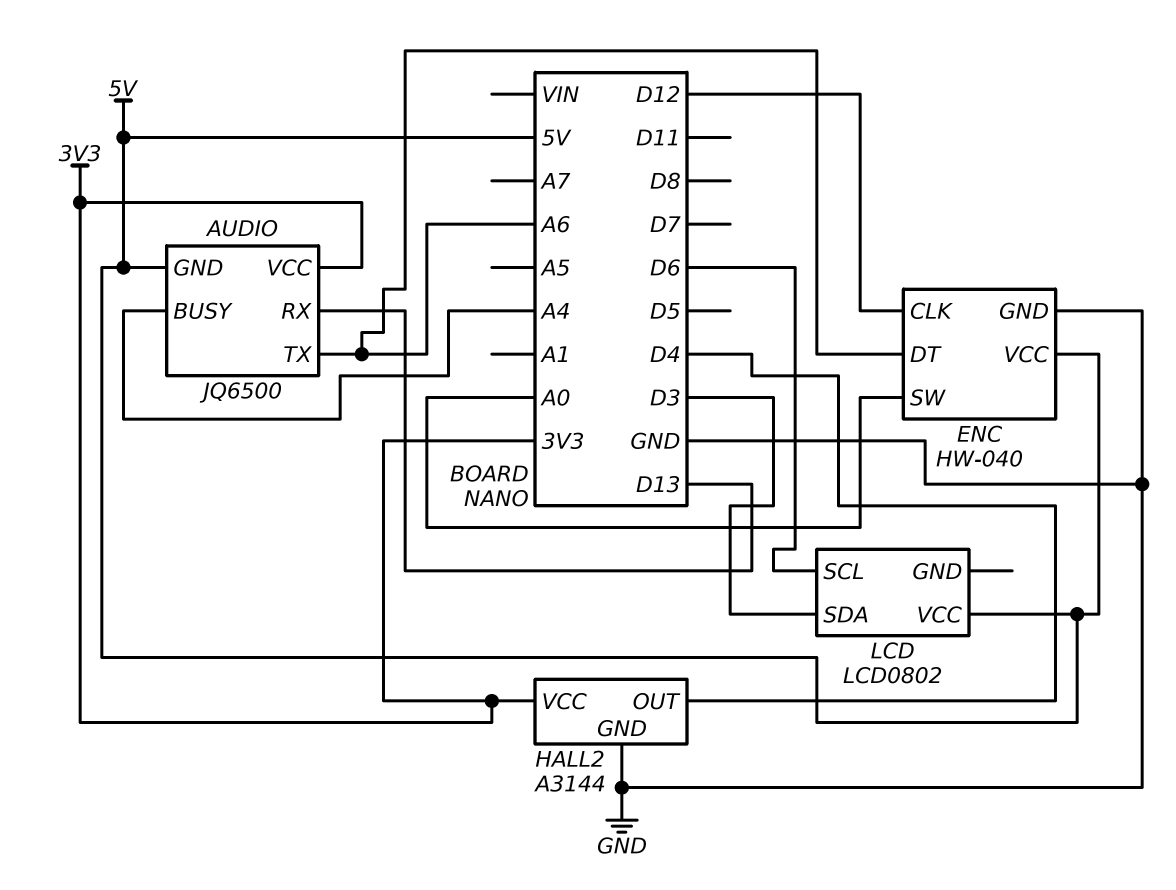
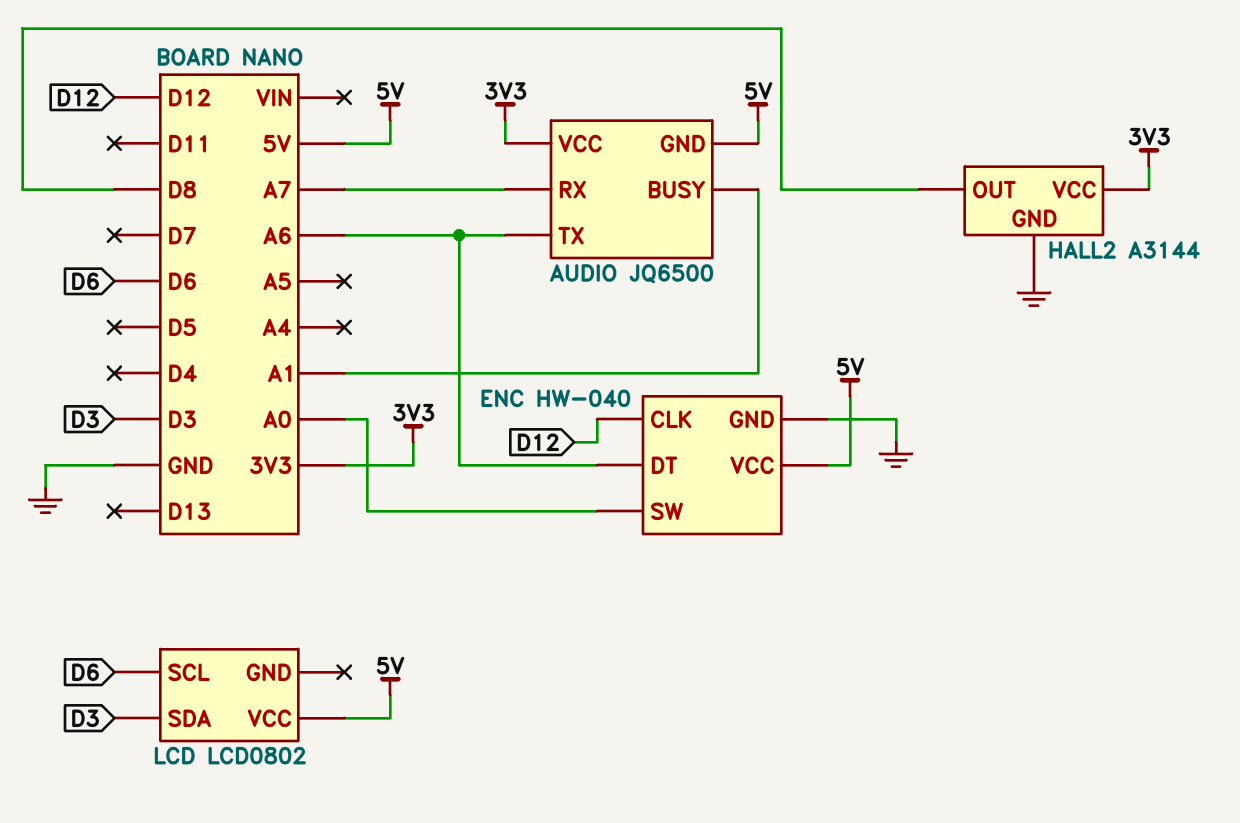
AUDIO pin BUSY: A4 -> A1
AUDIO pin RX: D13 -> A7
HALL2 pin OUT: D4 -> D8

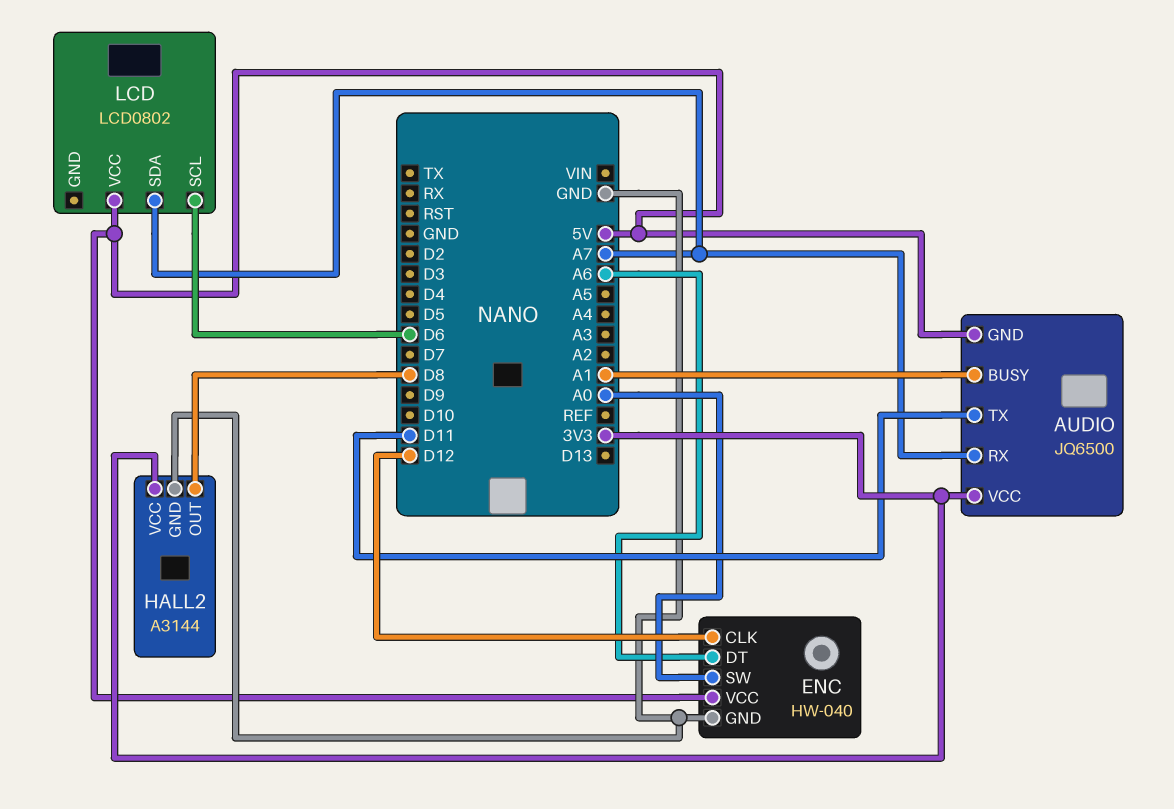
AUDIO pin TX: A6 -> D11
LCD pin SDA: D3 -> A7

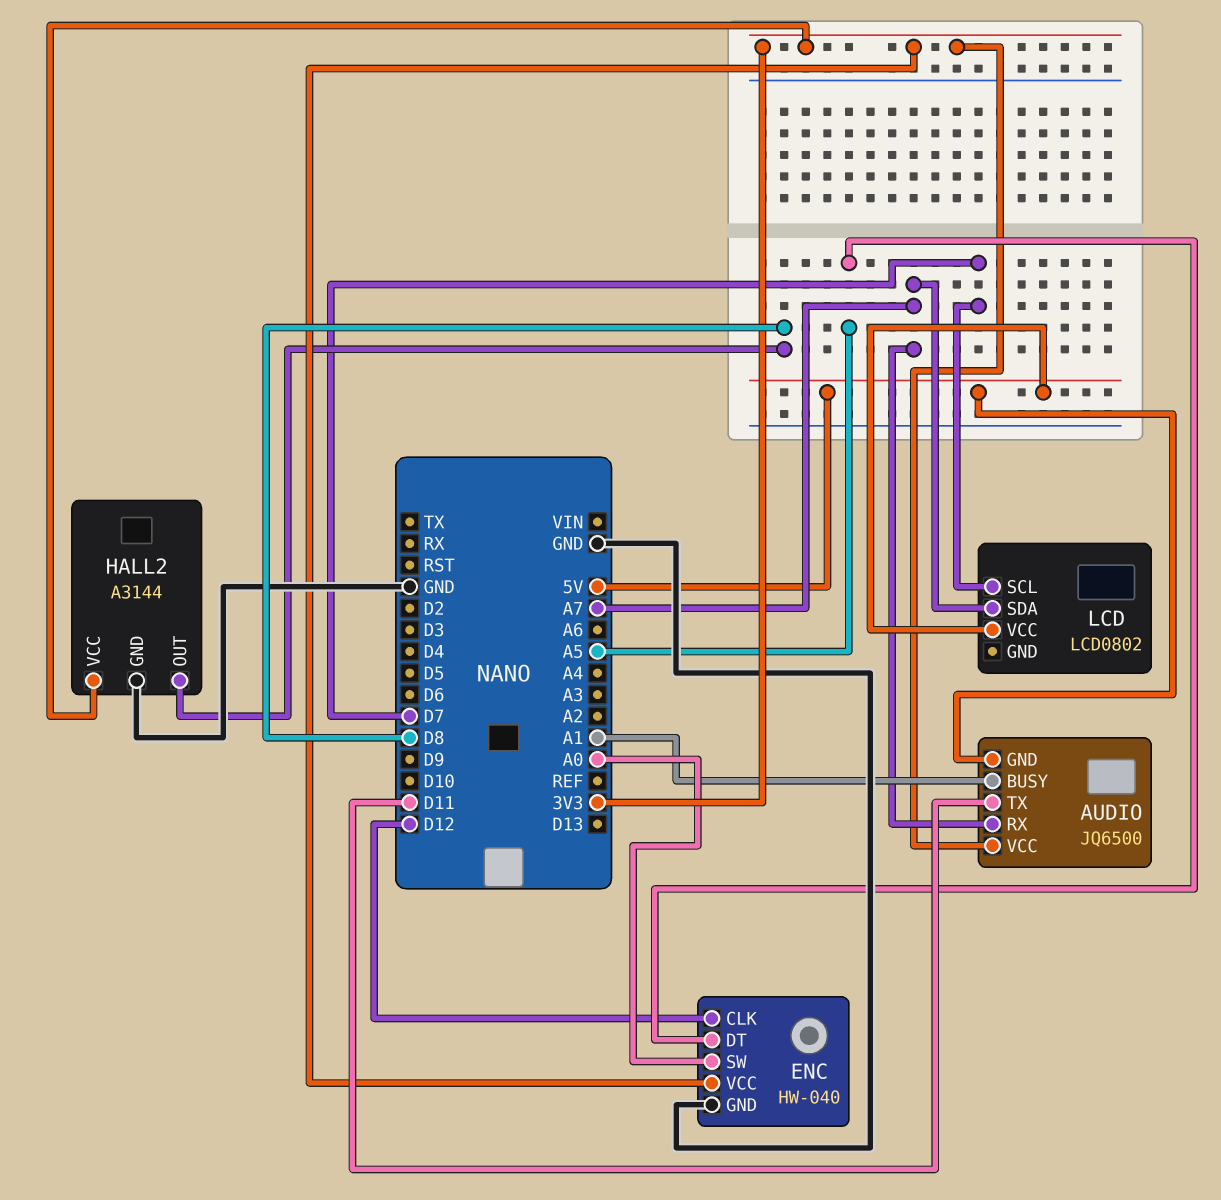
ENC pin DT: A6 -> A5
ENC pin VCC: 5V -> 3V3
LCD pin SCL: D6 -> D7

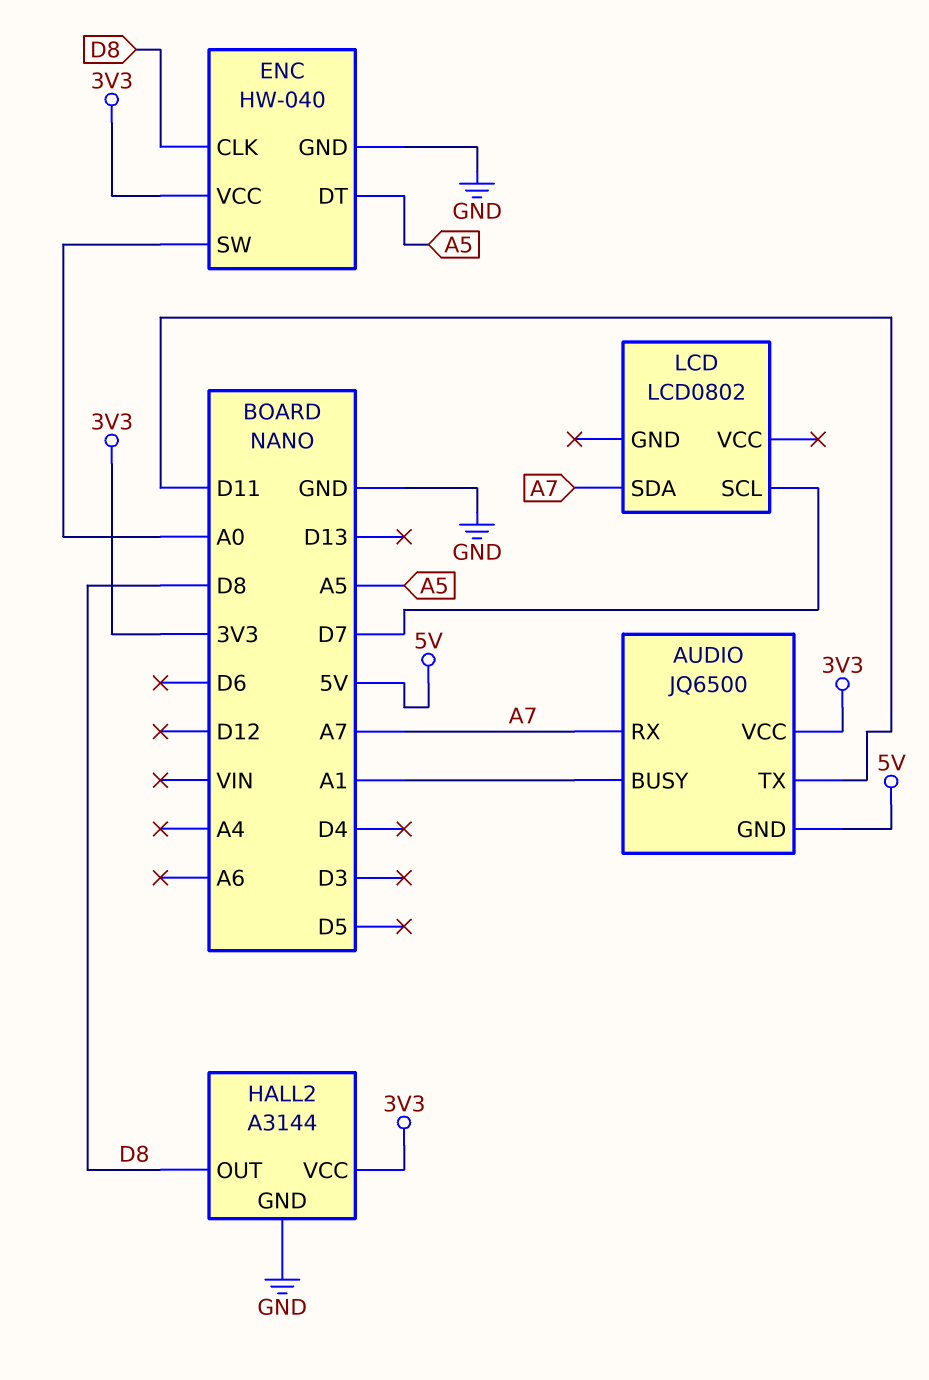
ENC pin CLK: D12 -> D8
LCD pin VCC: 5V -> none

